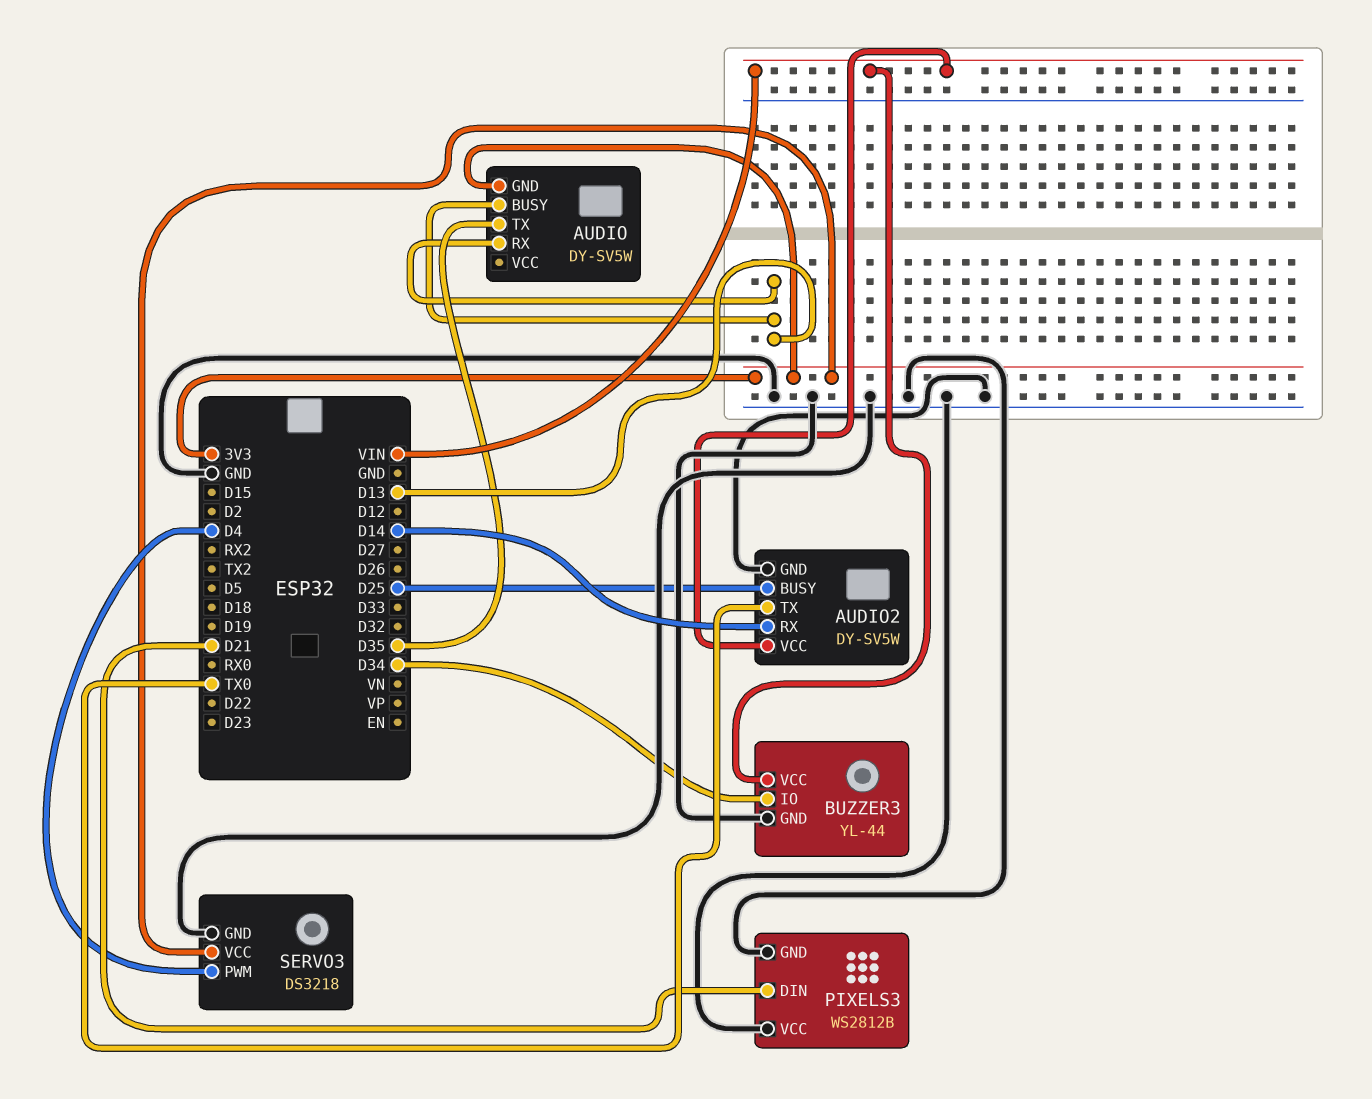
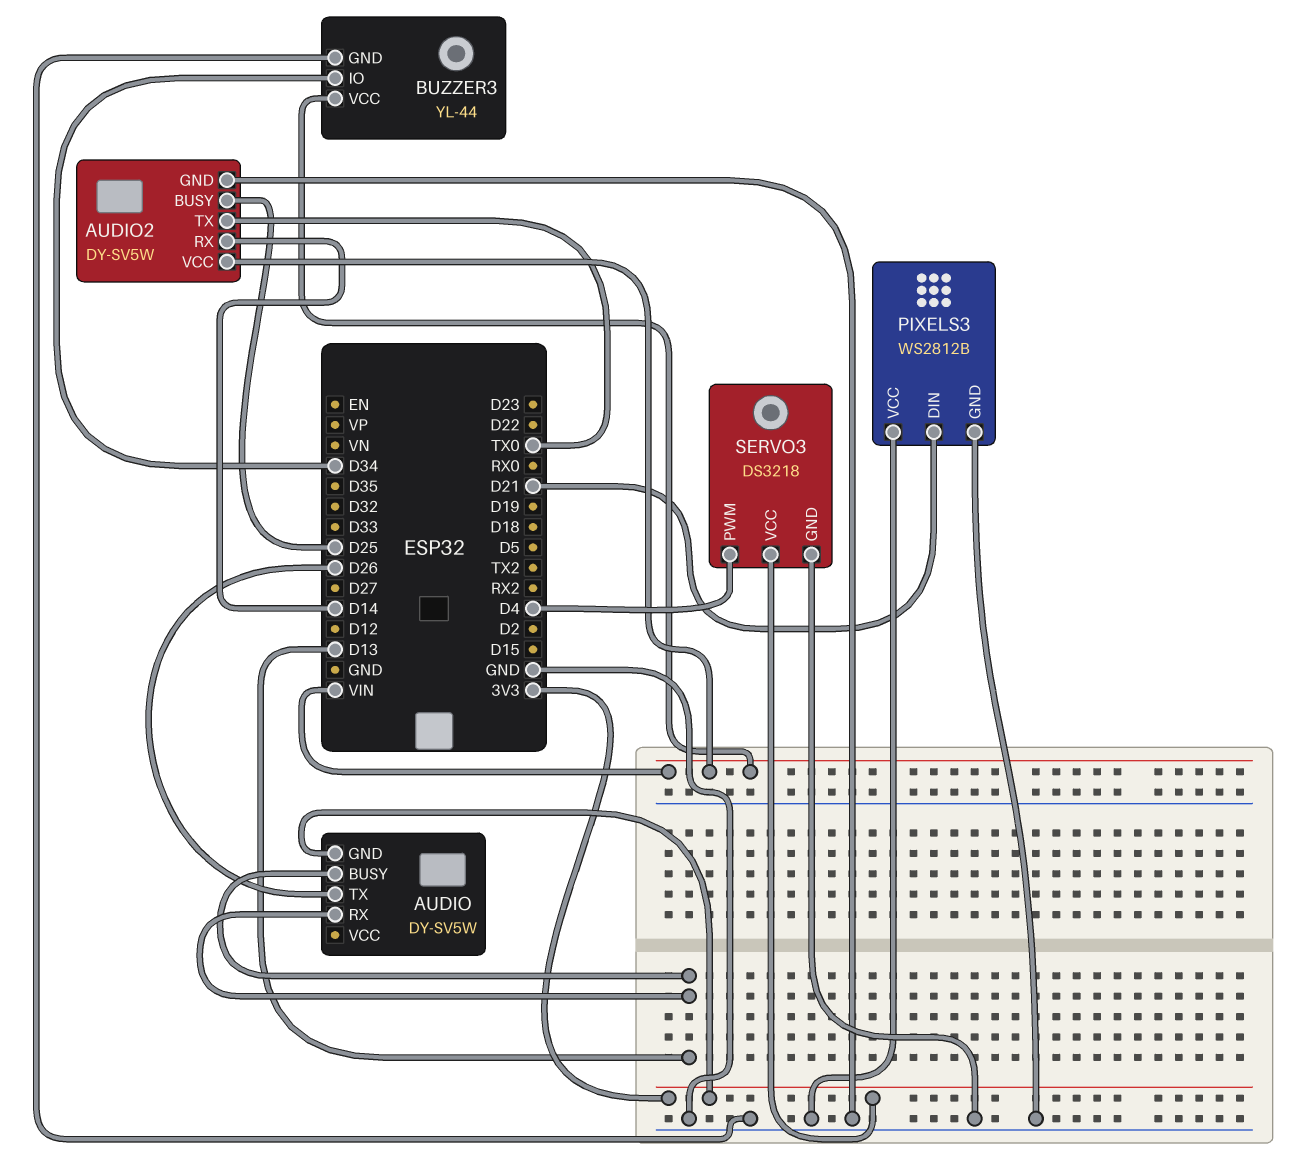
AUDIO pin TX: D35 -> D26

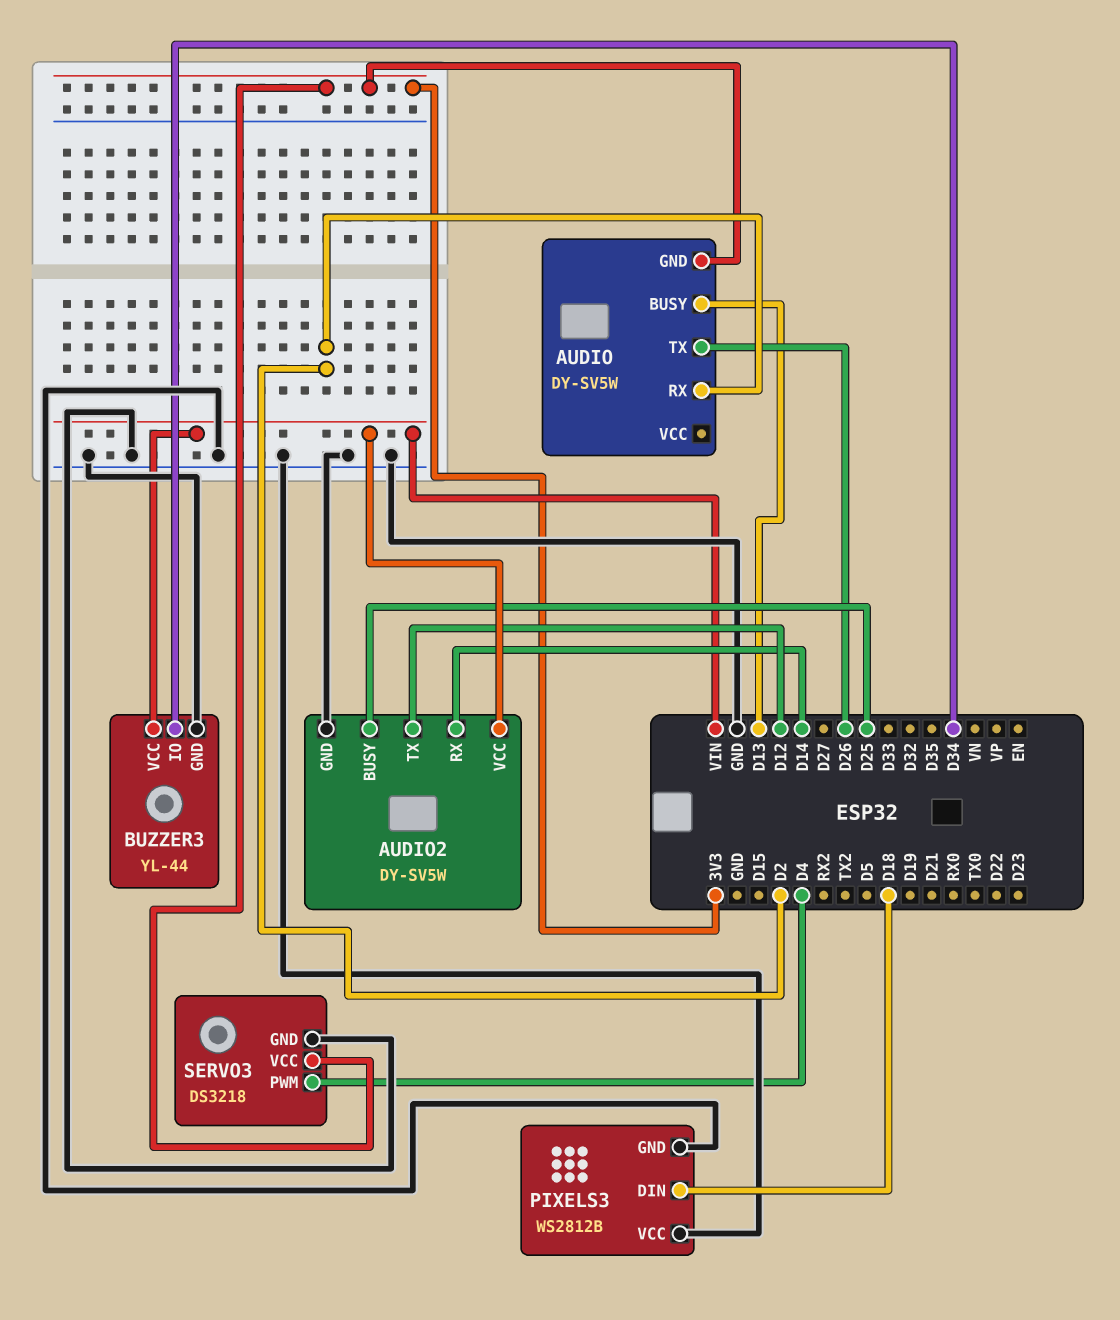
AUDIO pin RX: D13 -> D2
AUDIO2 pin TX: TX0 -> D12
PIXELS3 pin DIN: D21 -> D18

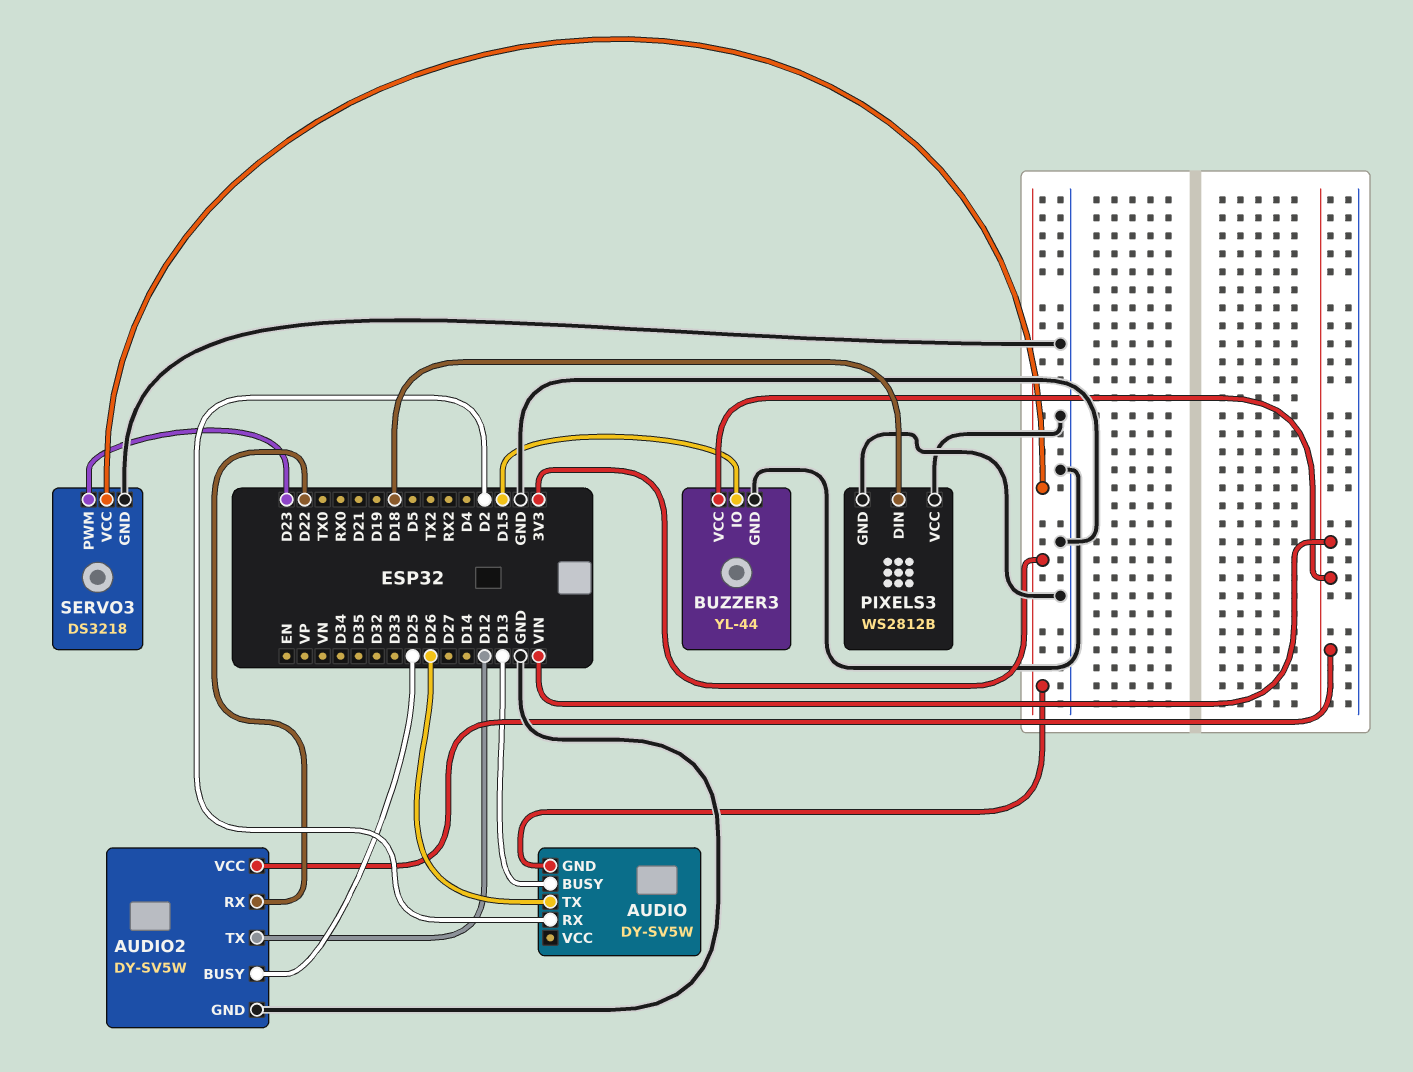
AUDIO2 pin RX: D14 -> D22
BUZZER3 pin IO: D34 -> D15
SERVO3 pin PWM: D4 -> D23

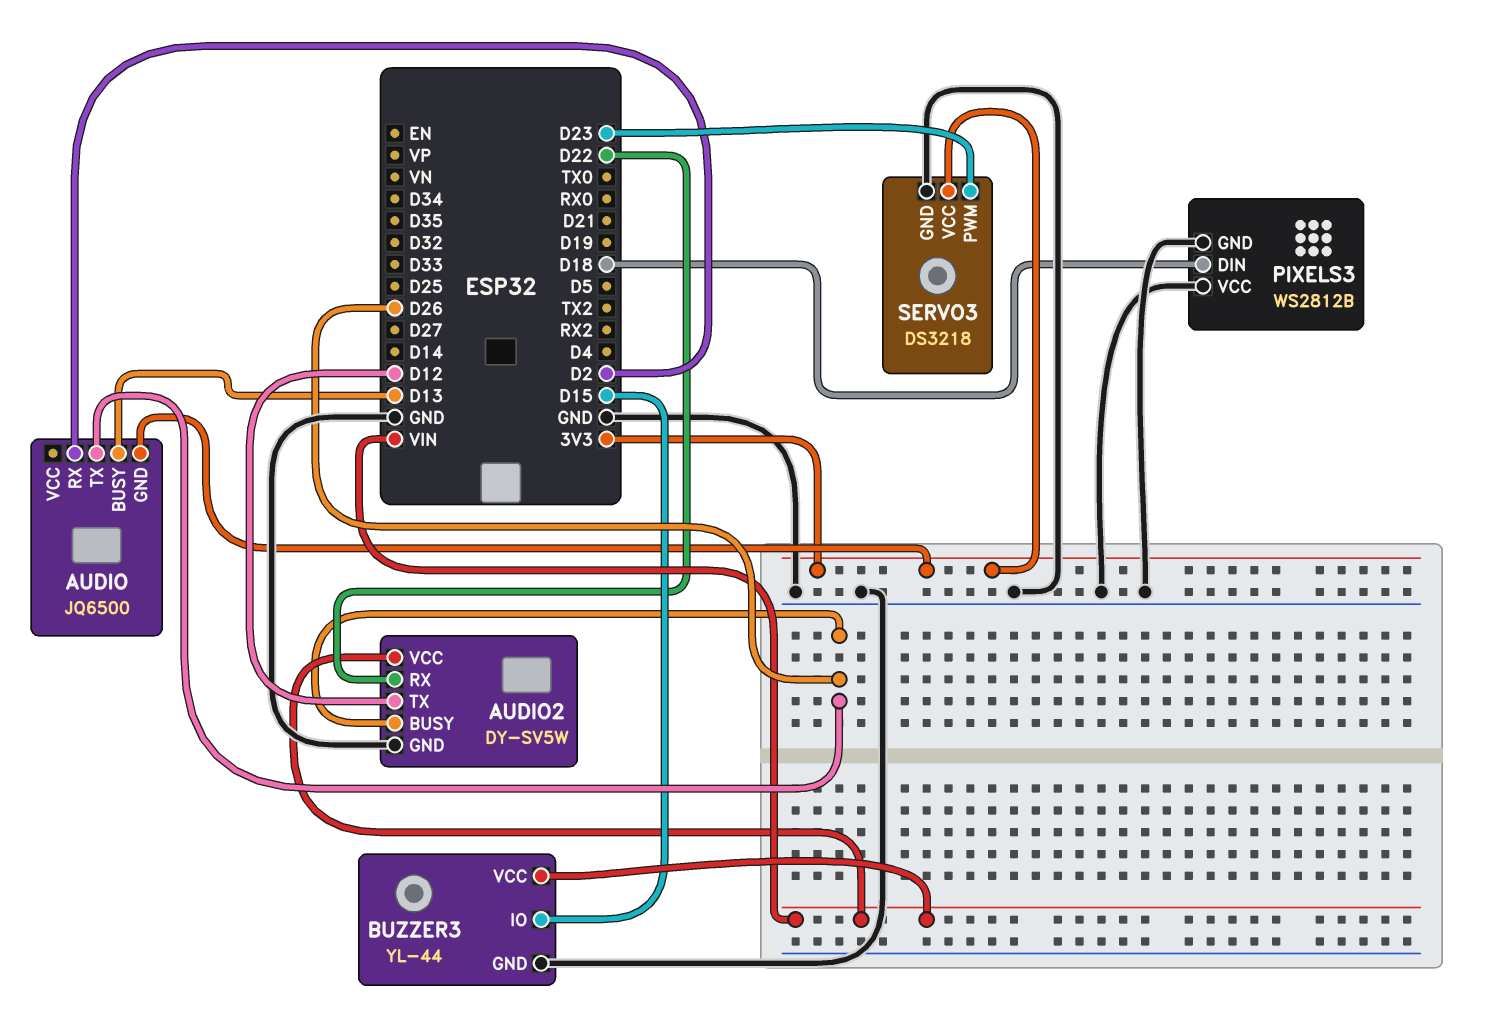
AUDIO: DY-SV5W -> JQ6500
AUDIO2 pin BUSY: D25 -> D26

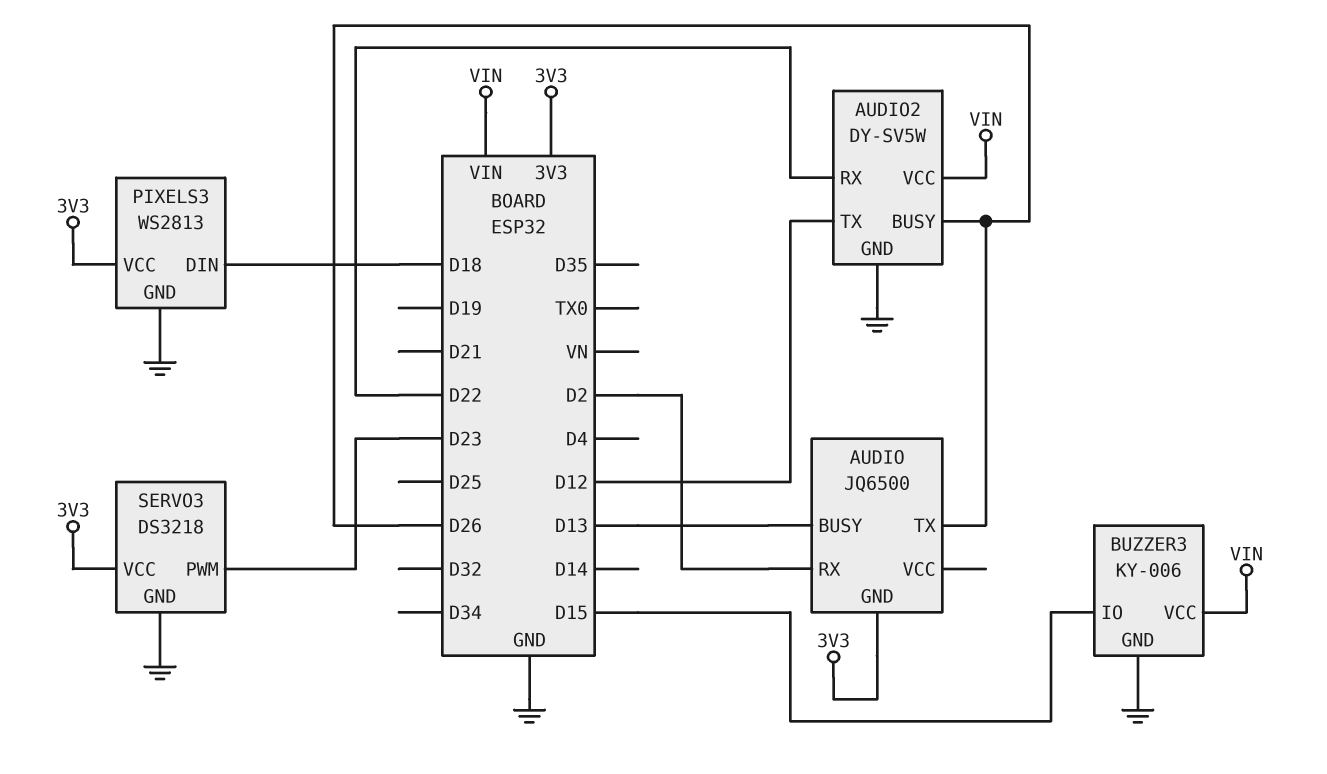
BUZZER3: YL-44 -> KY-006
PIXELS3: WS2812B -> WS2813
PIXELS3 pin VCC: GND -> 3V3

